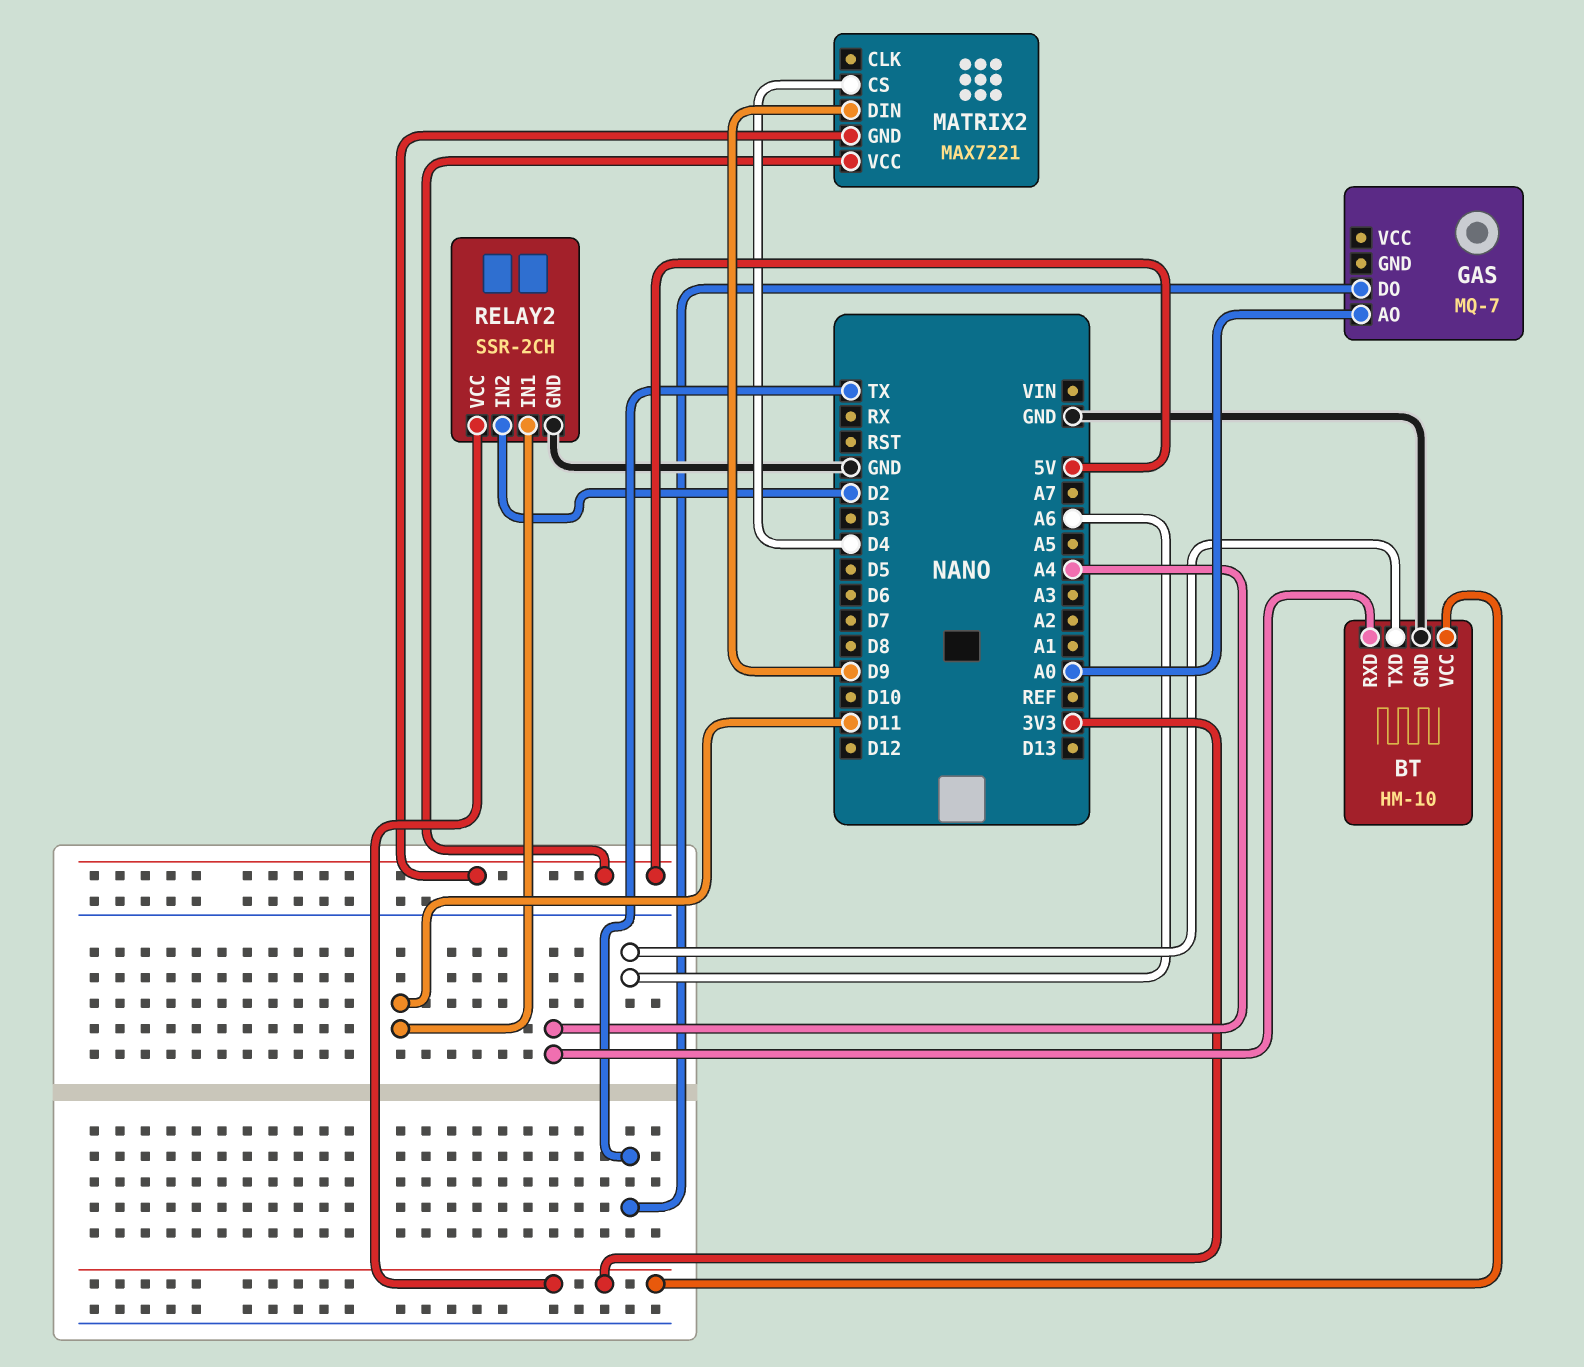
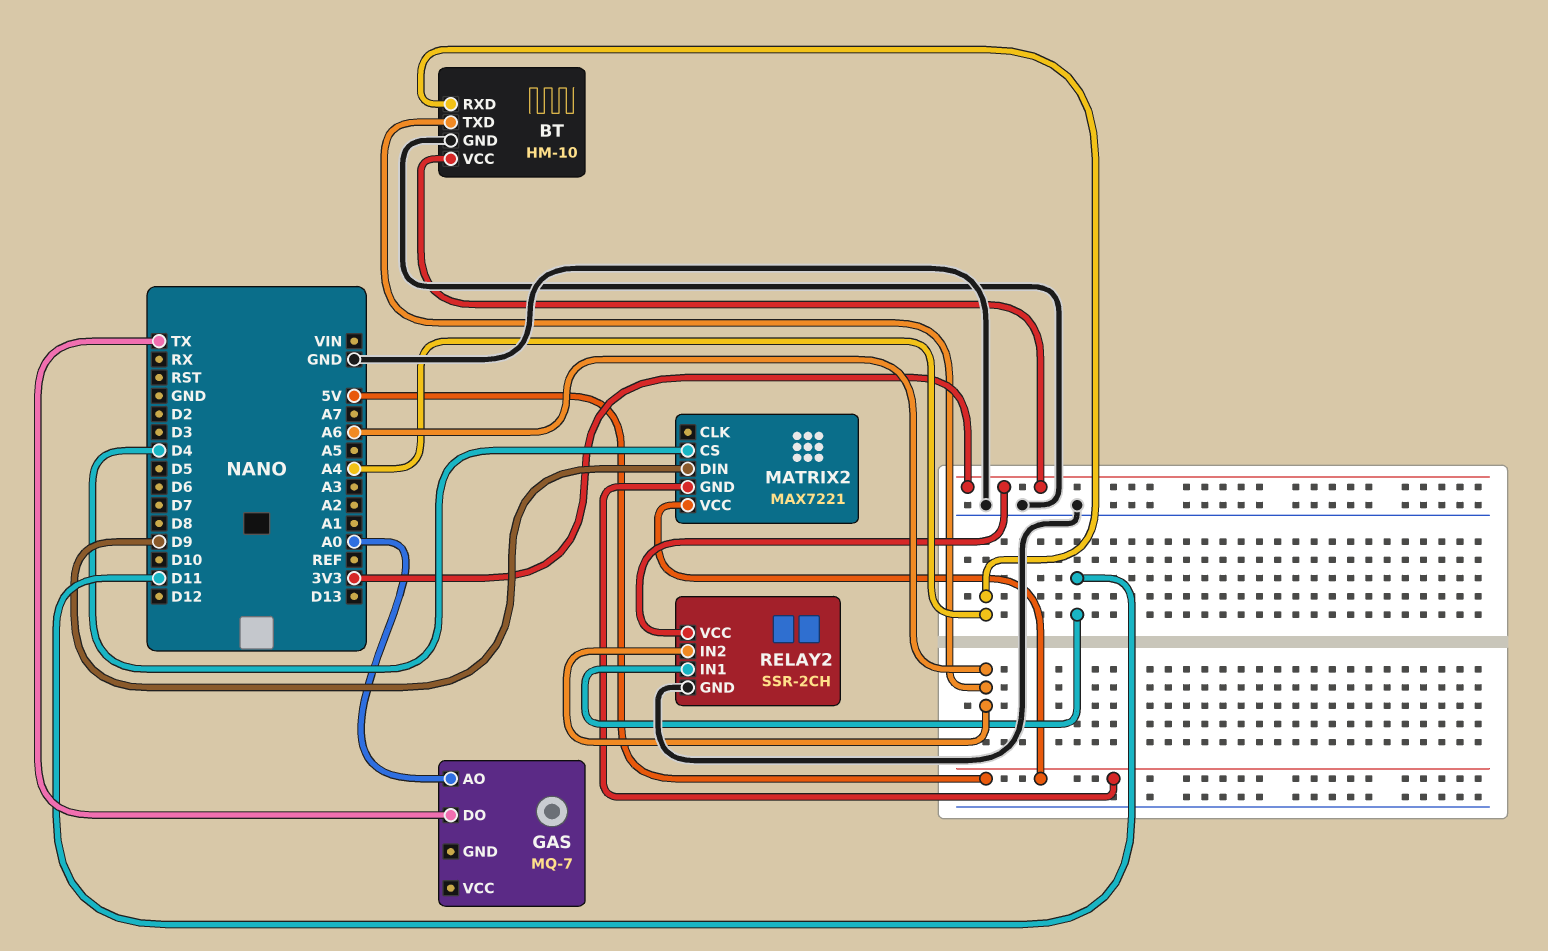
RELAY2 pin IN2: D2 -> A6

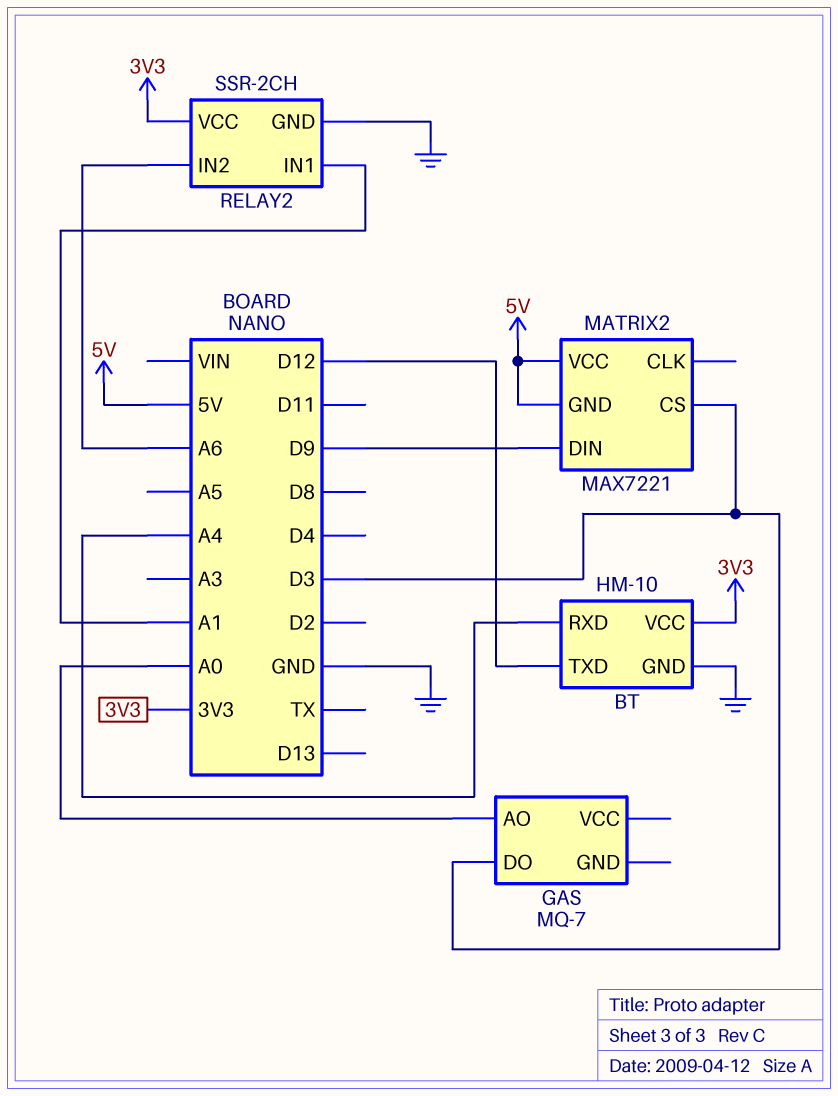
BT pin TXD: A6 -> D12
GAS pin DO: TX -> D3
MATRIX2 pin CS: D4 -> D3
RELAY2 pin IN1: D11 -> A1

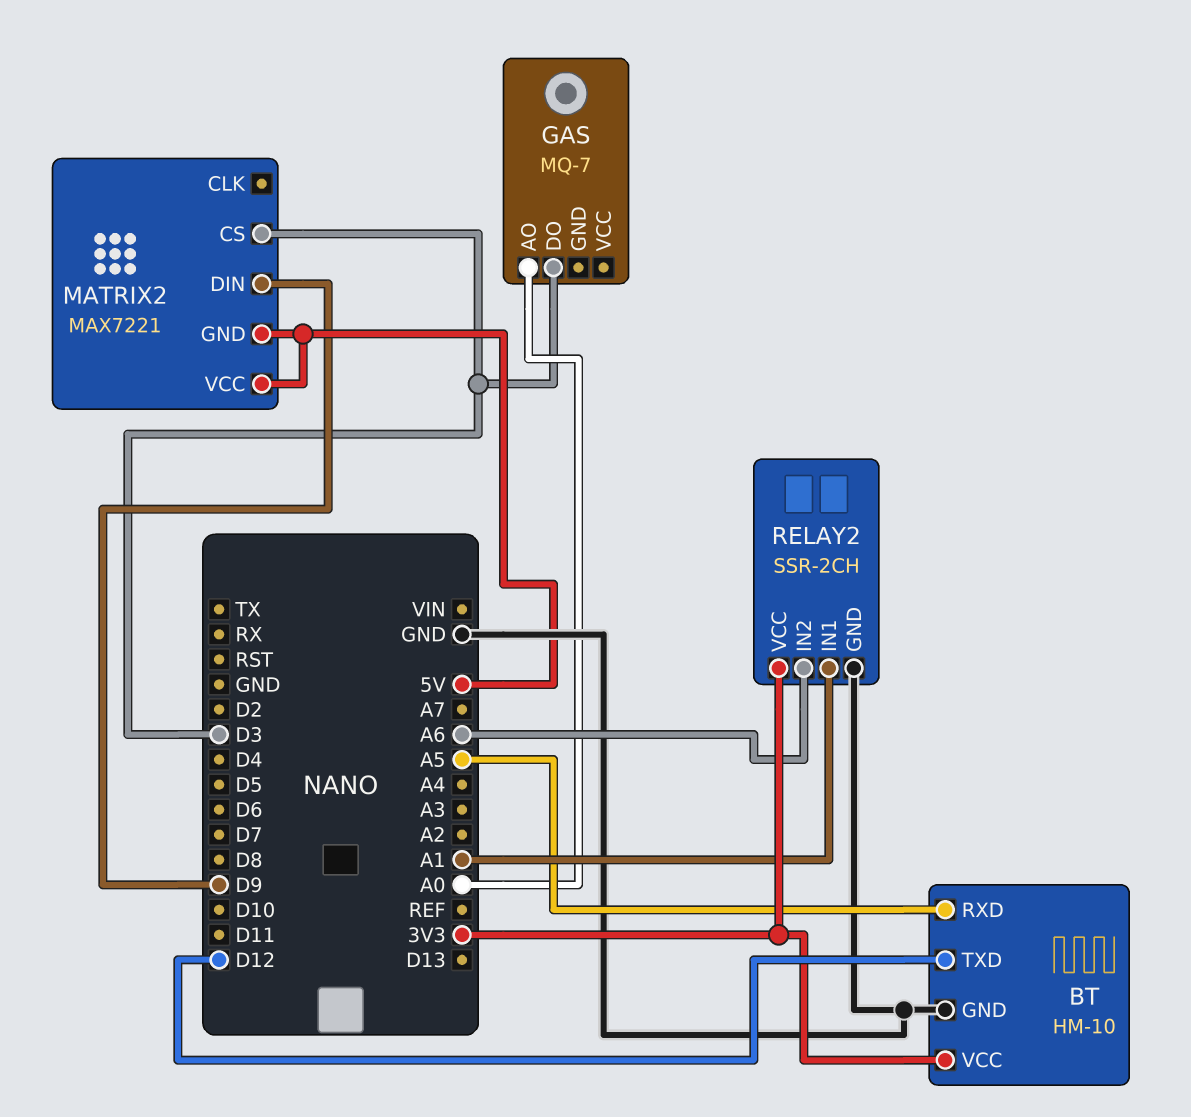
BT pin RXD: A4 -> A5

